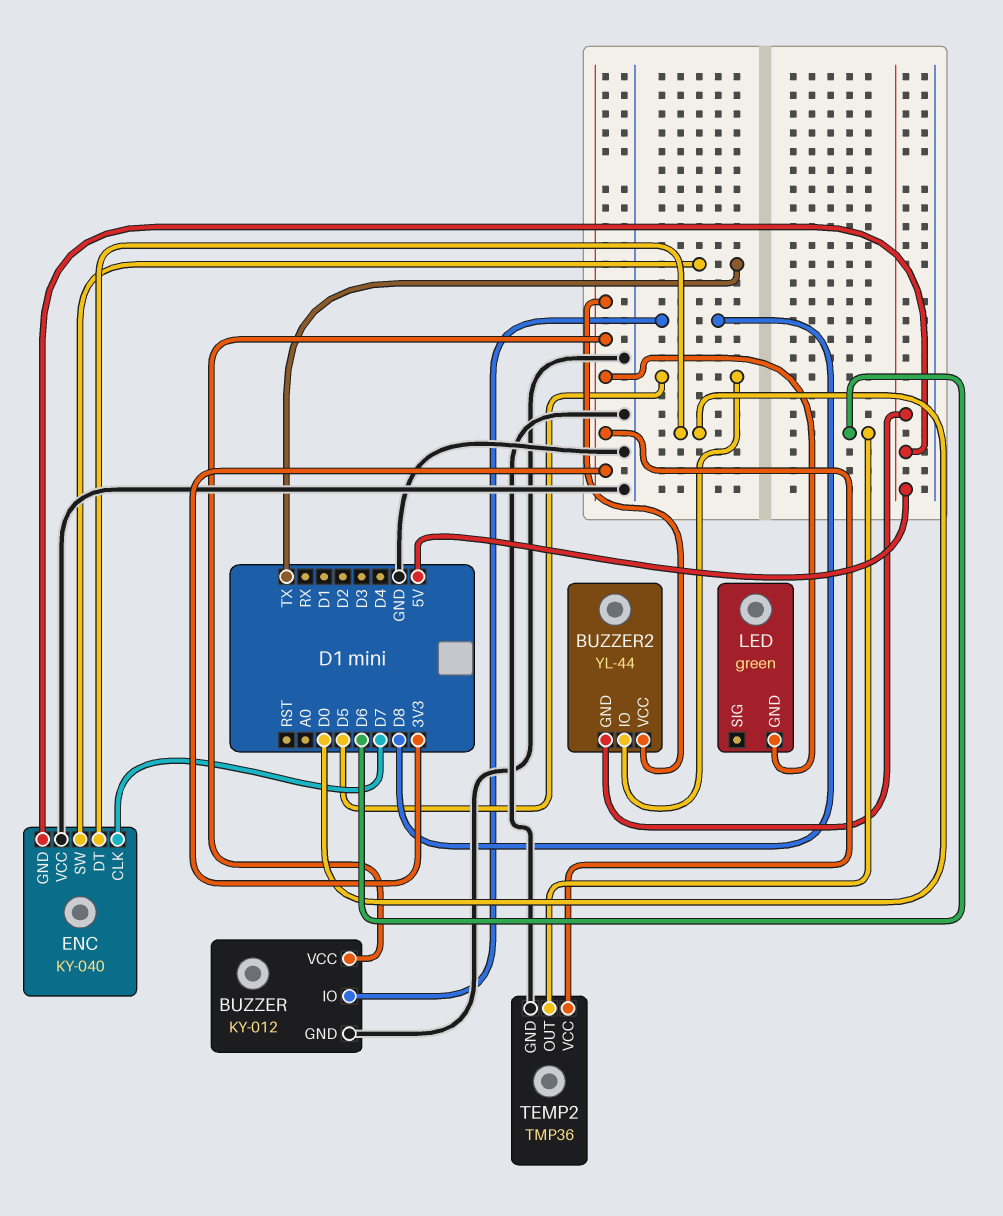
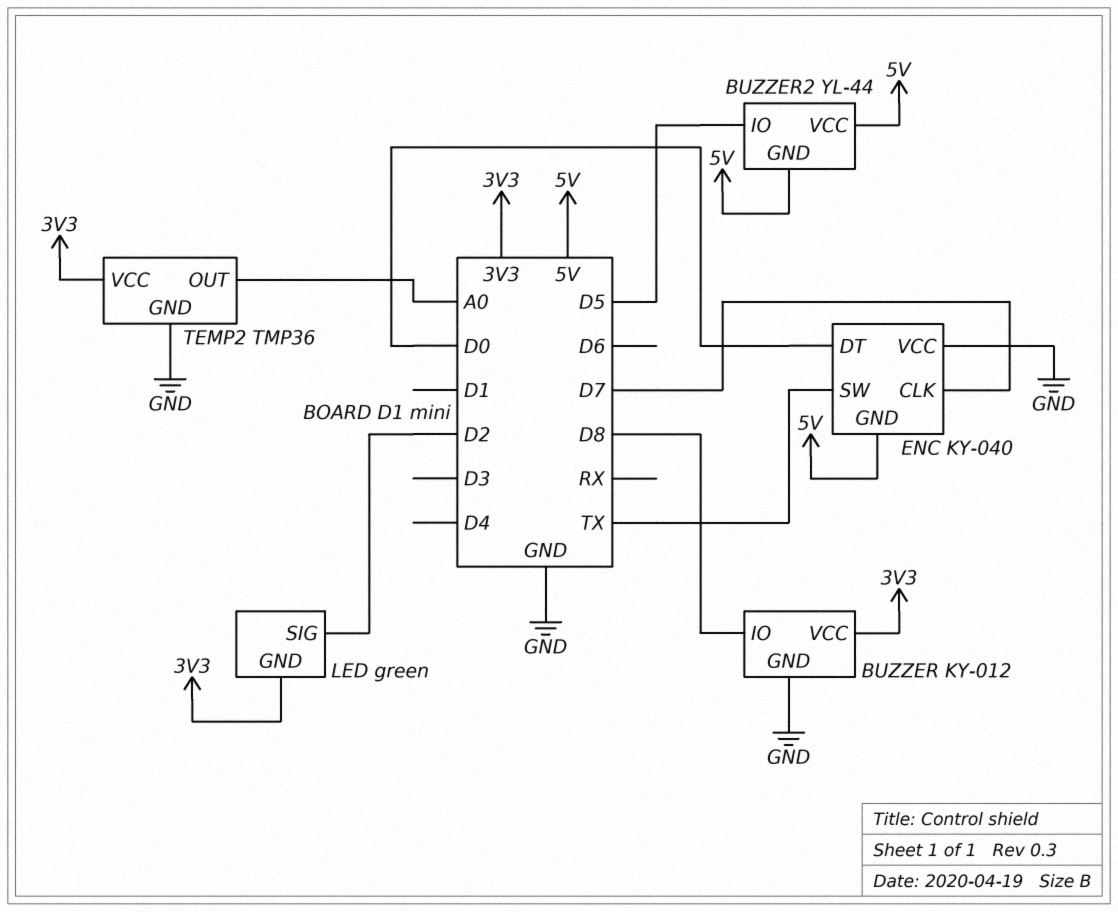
BUZZER2 pin VCC: 3V3 -> 5V
LED pin SIG: none -> D2
TEMP2 pin OUT: D6 -> A0

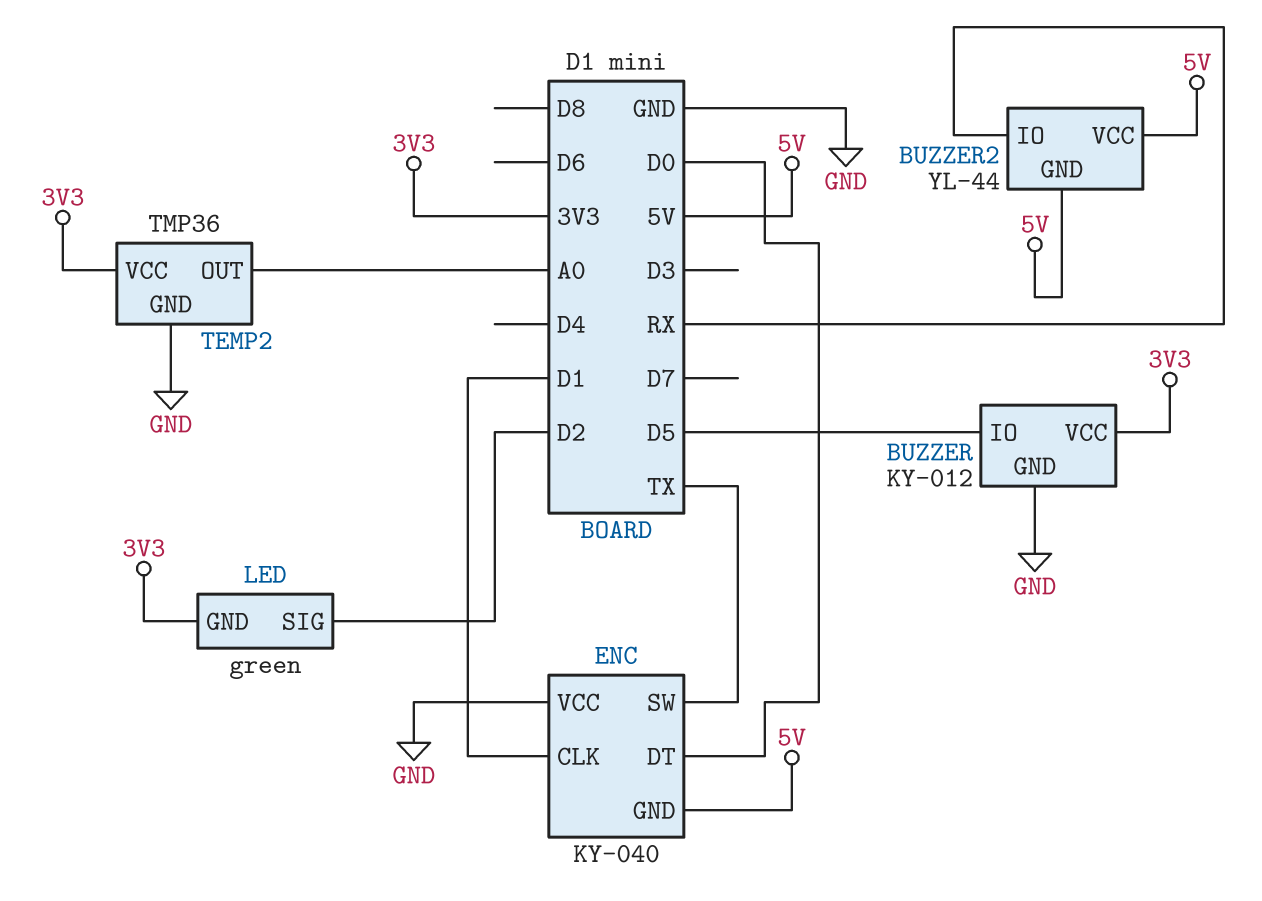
BUZZER pin IO: D8 -> D5
BUZZER2 pin IO: D5 -> RX
ENC pin CLK: D7 -> D1

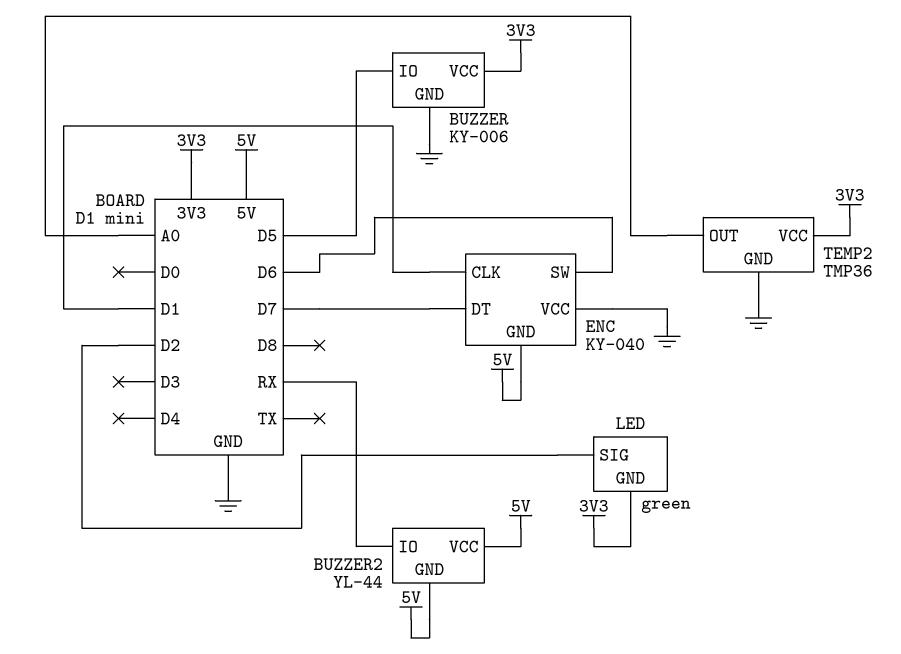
BUZZER: KY-012 -> KY-006
ENC pin DT: D0 -> D7
ENC pin SW: TX -> D6

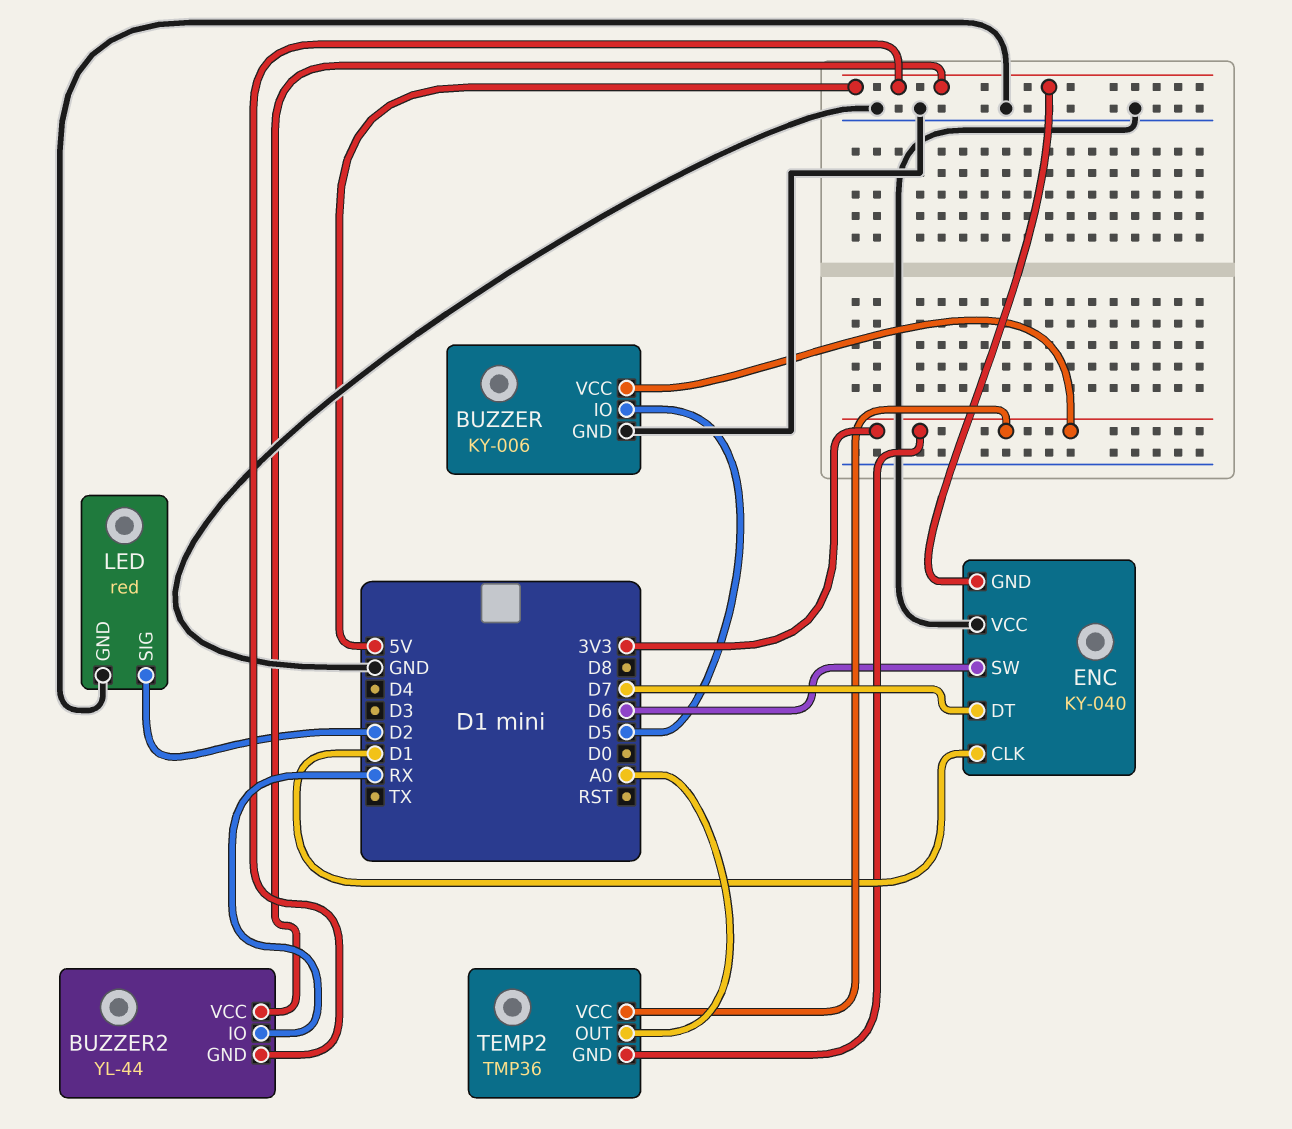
LED: green -> red
LED pin GND: 3V3 -> GND
TEMP2 pin GND: GND -> 3V3

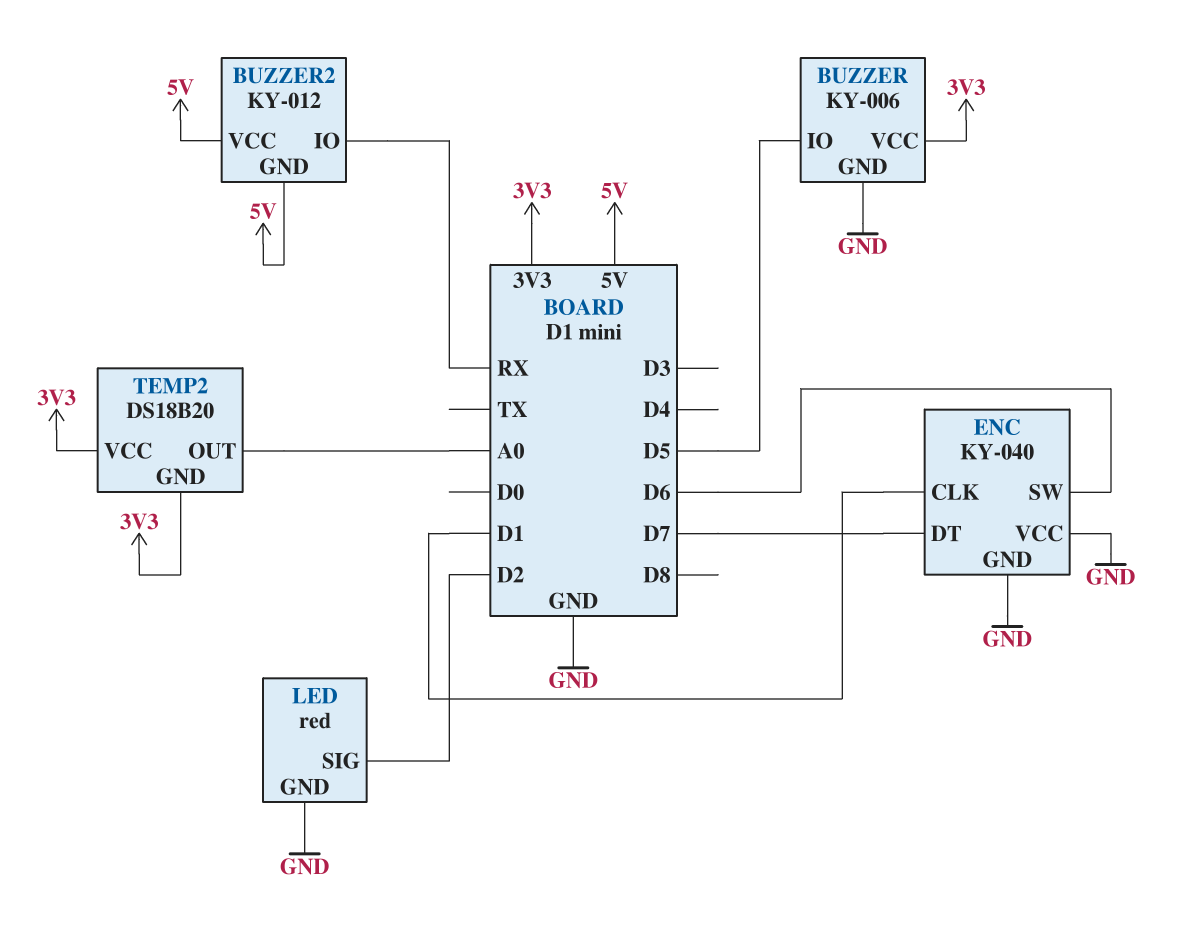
BUZZER2: YL-44 -> KY-012
ENC pin GND: 5V -> GND
TEMP2: TMP36 -> DS18B20

